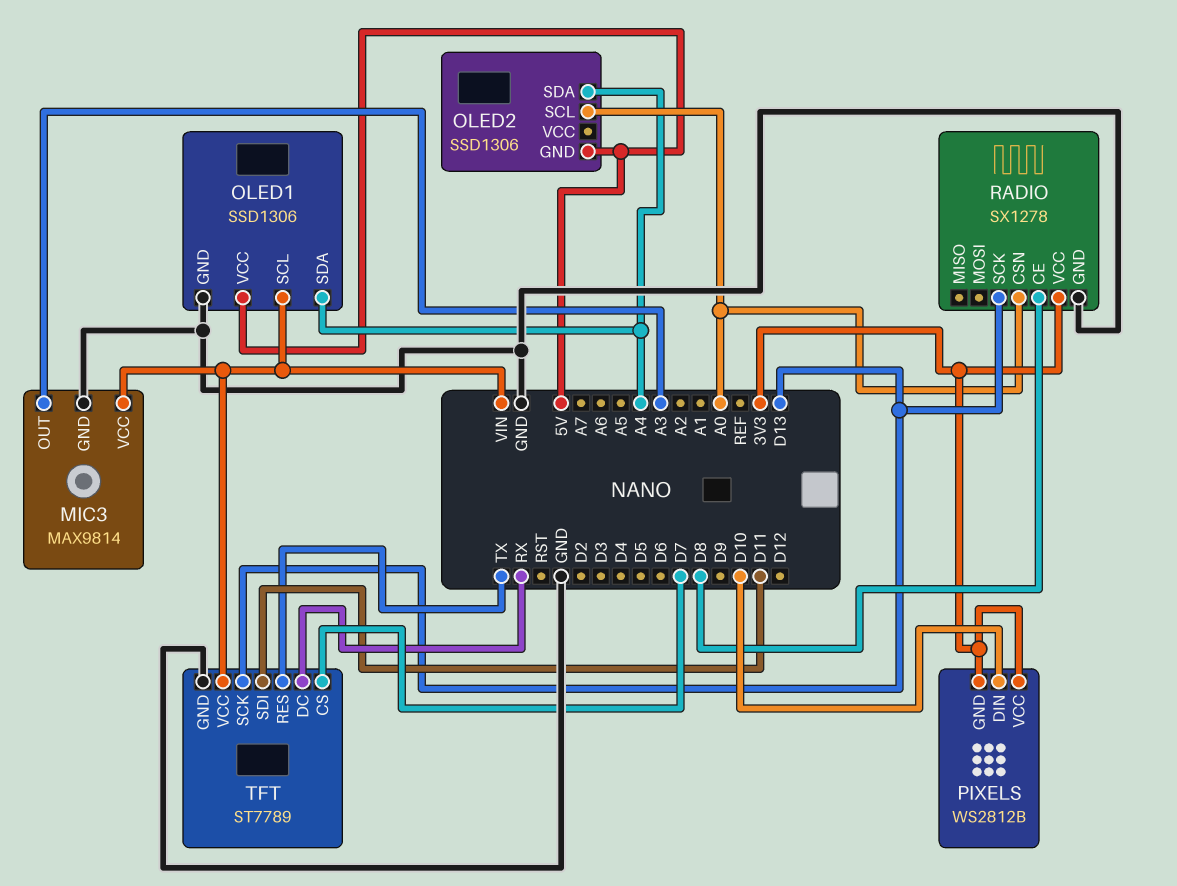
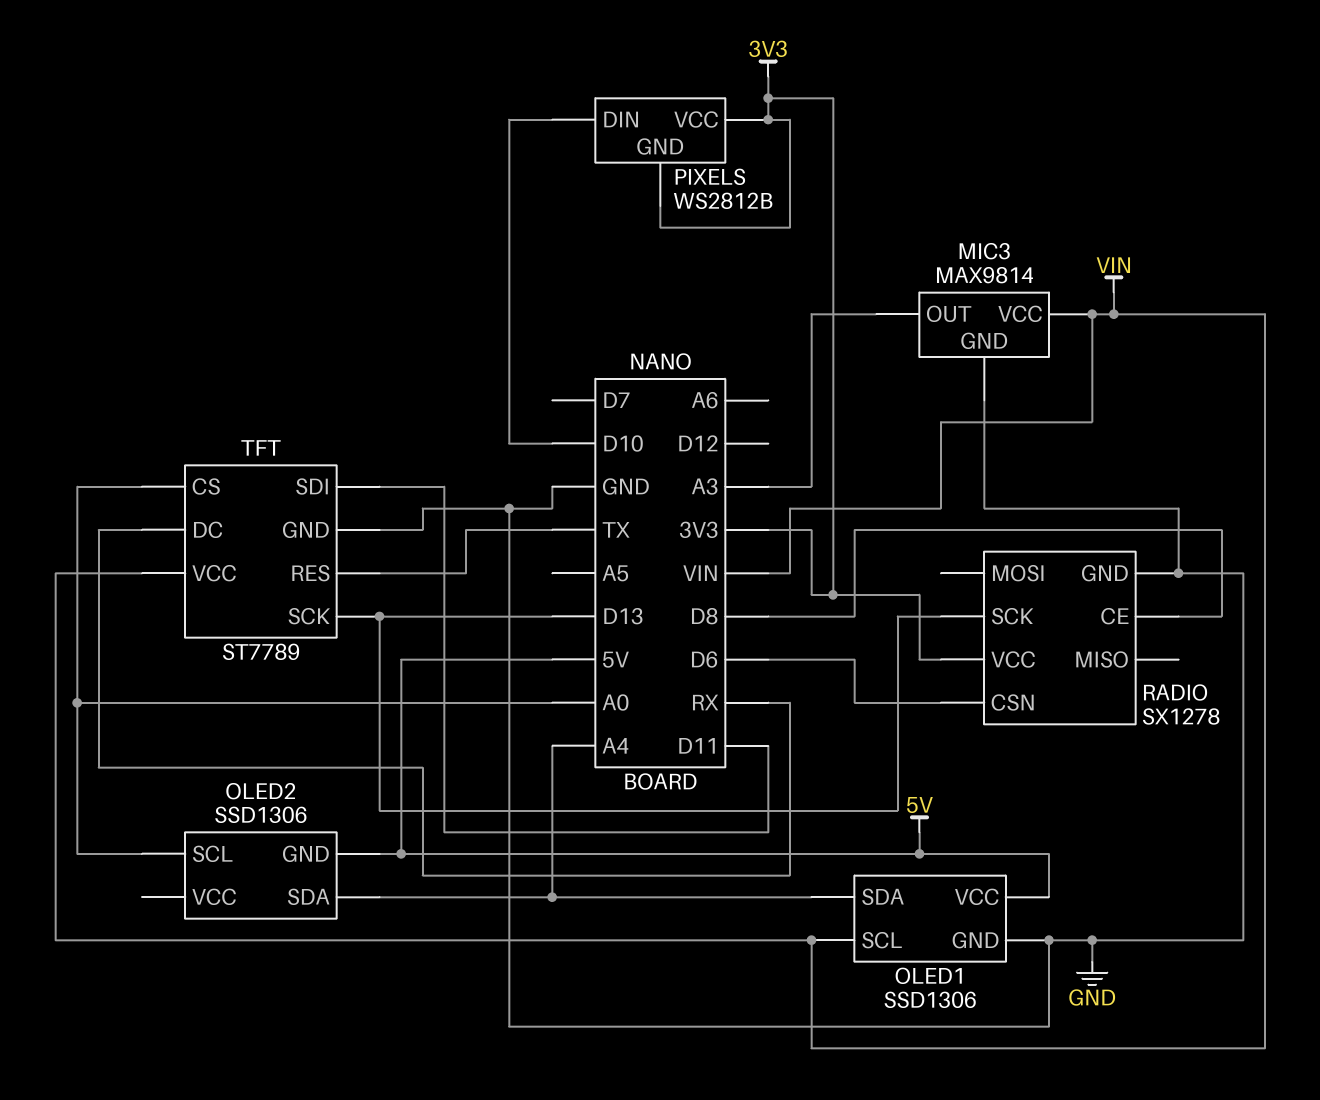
RADIO pin CSN: A0 -> D6
TFT pin CS: D7 -> A0

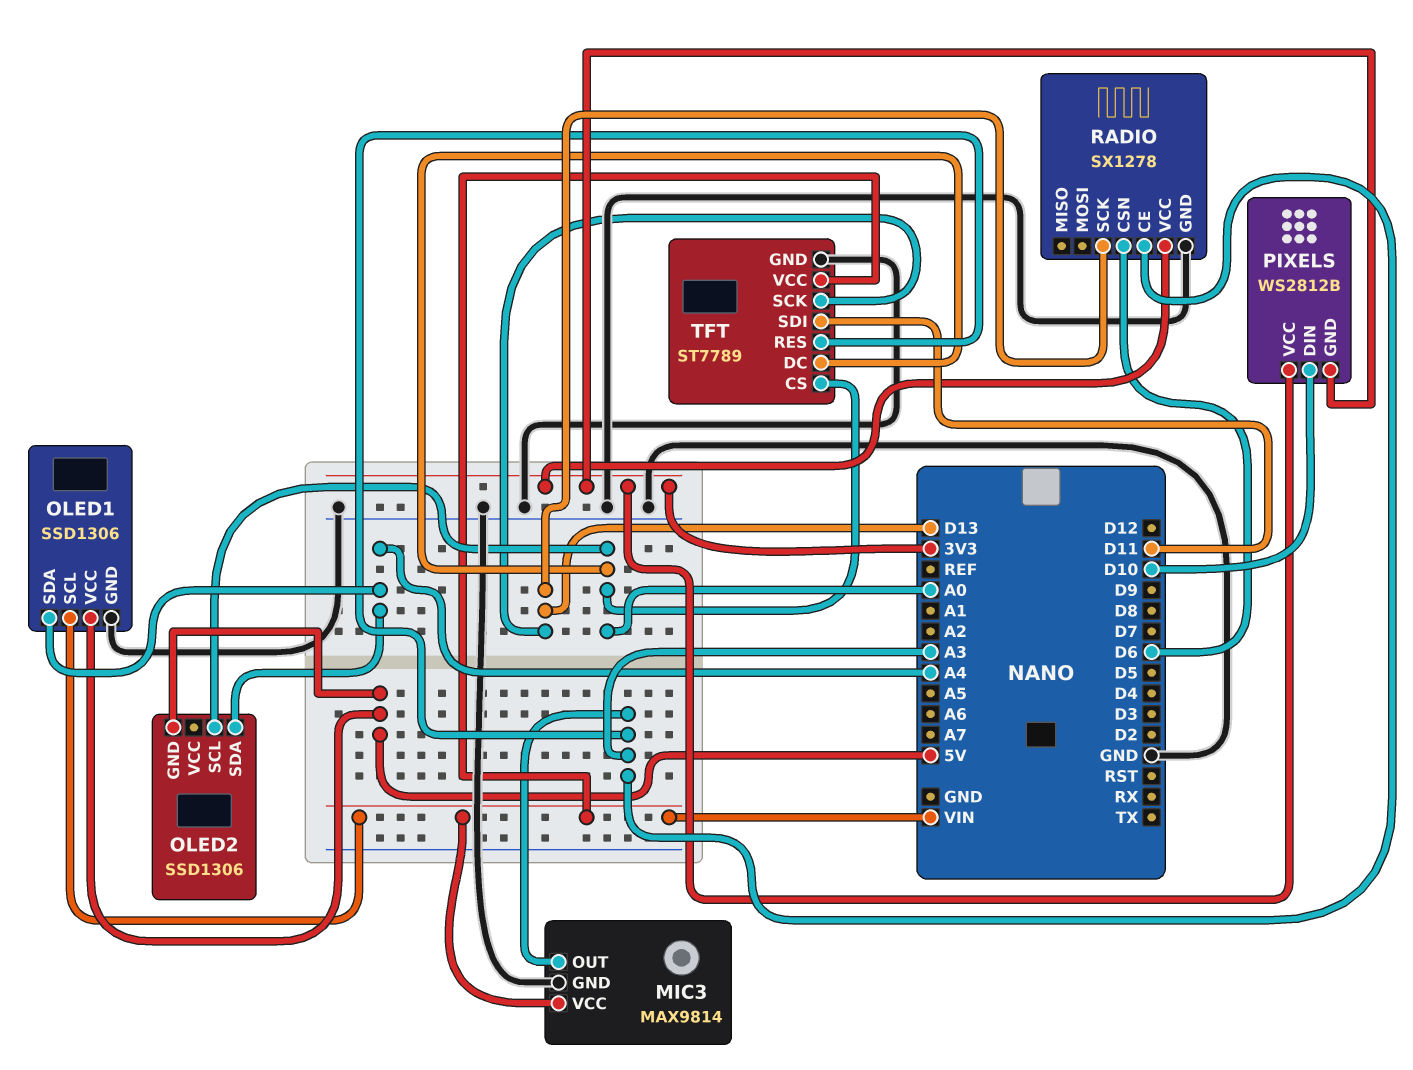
RADIO pin CE: D8 -> A3
TFT pin DC: RX -> A0
TFT pin RES: TX -> A3

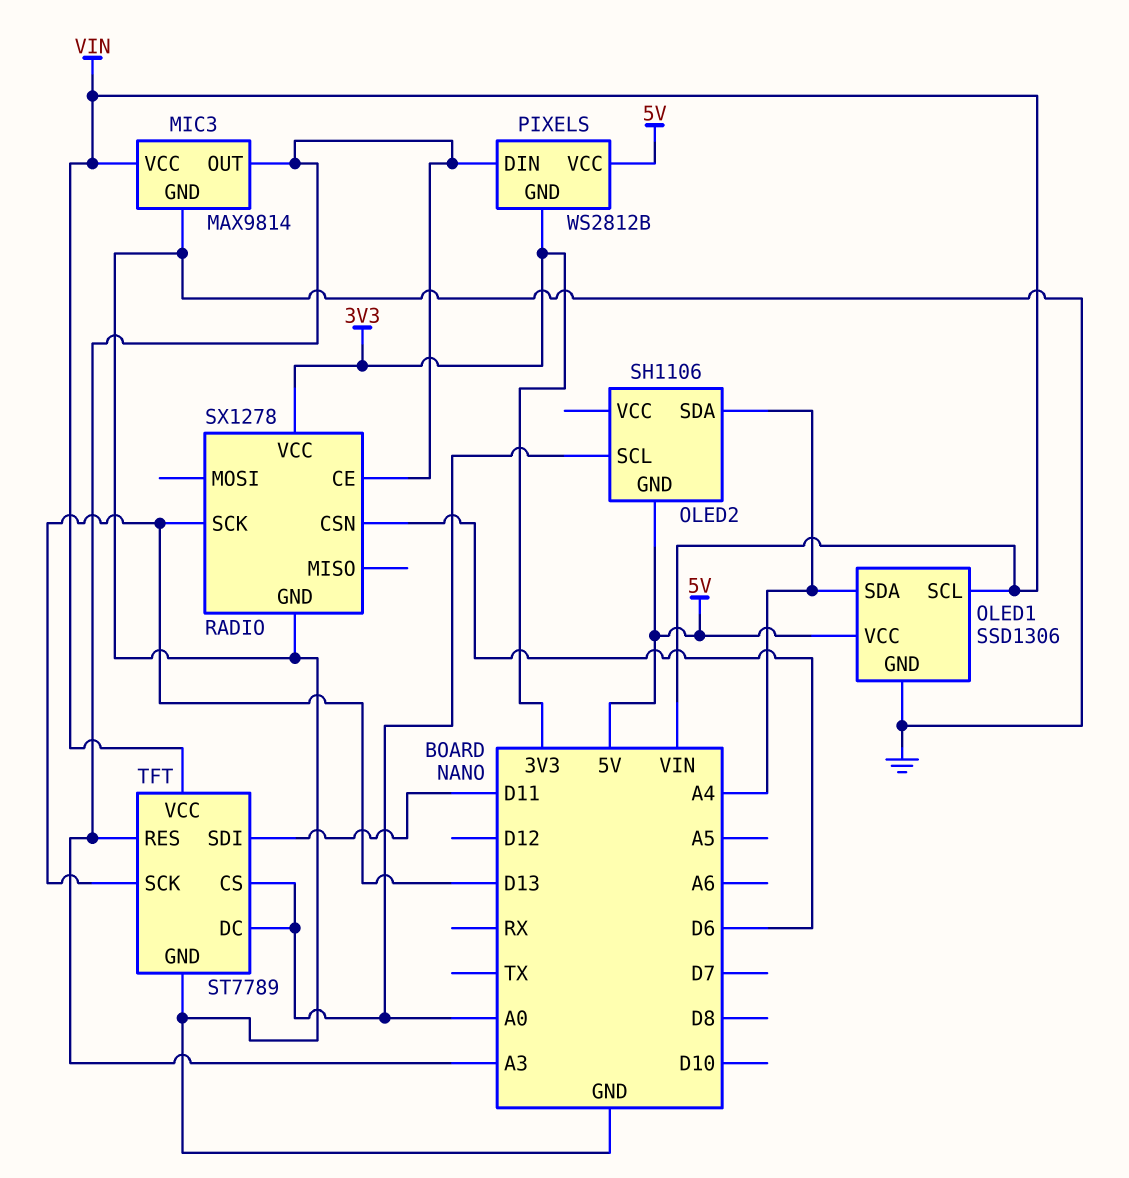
OLED2: SSD1306 -> SH1106
PIXELS pin DIN: D10 -> A3
PIXELS pin VCC: 3V3 -> 5V

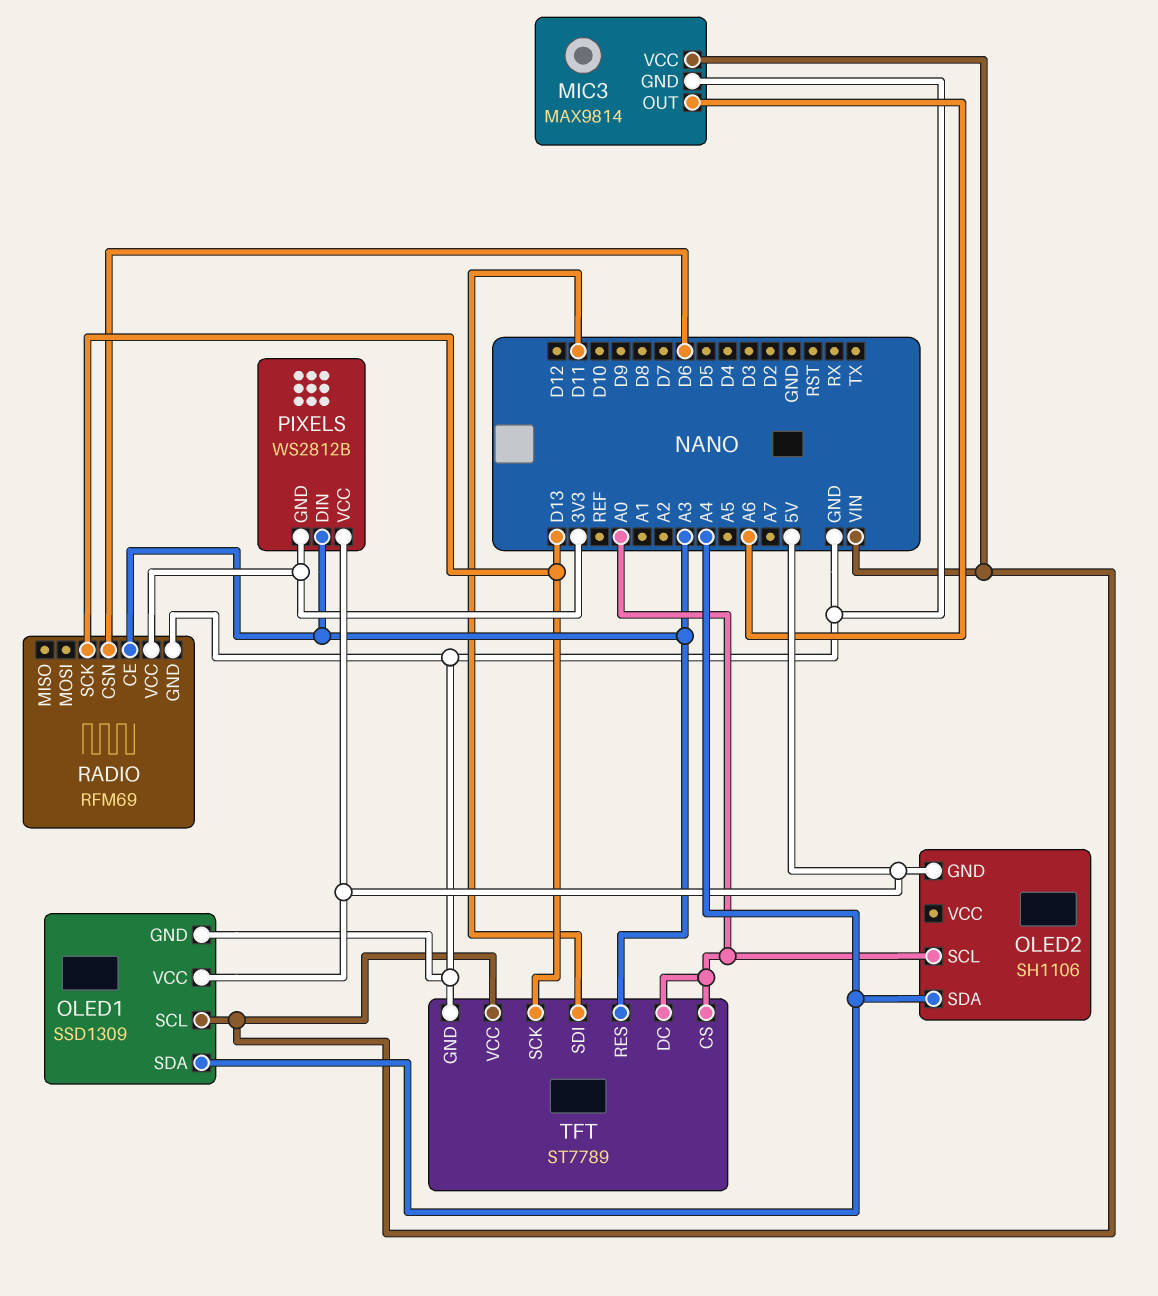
MIC3 pin OUT: A3 -> A6
OLED1: SSD1306 -> SSD1309
RADIO: SX1278 -> RFM69

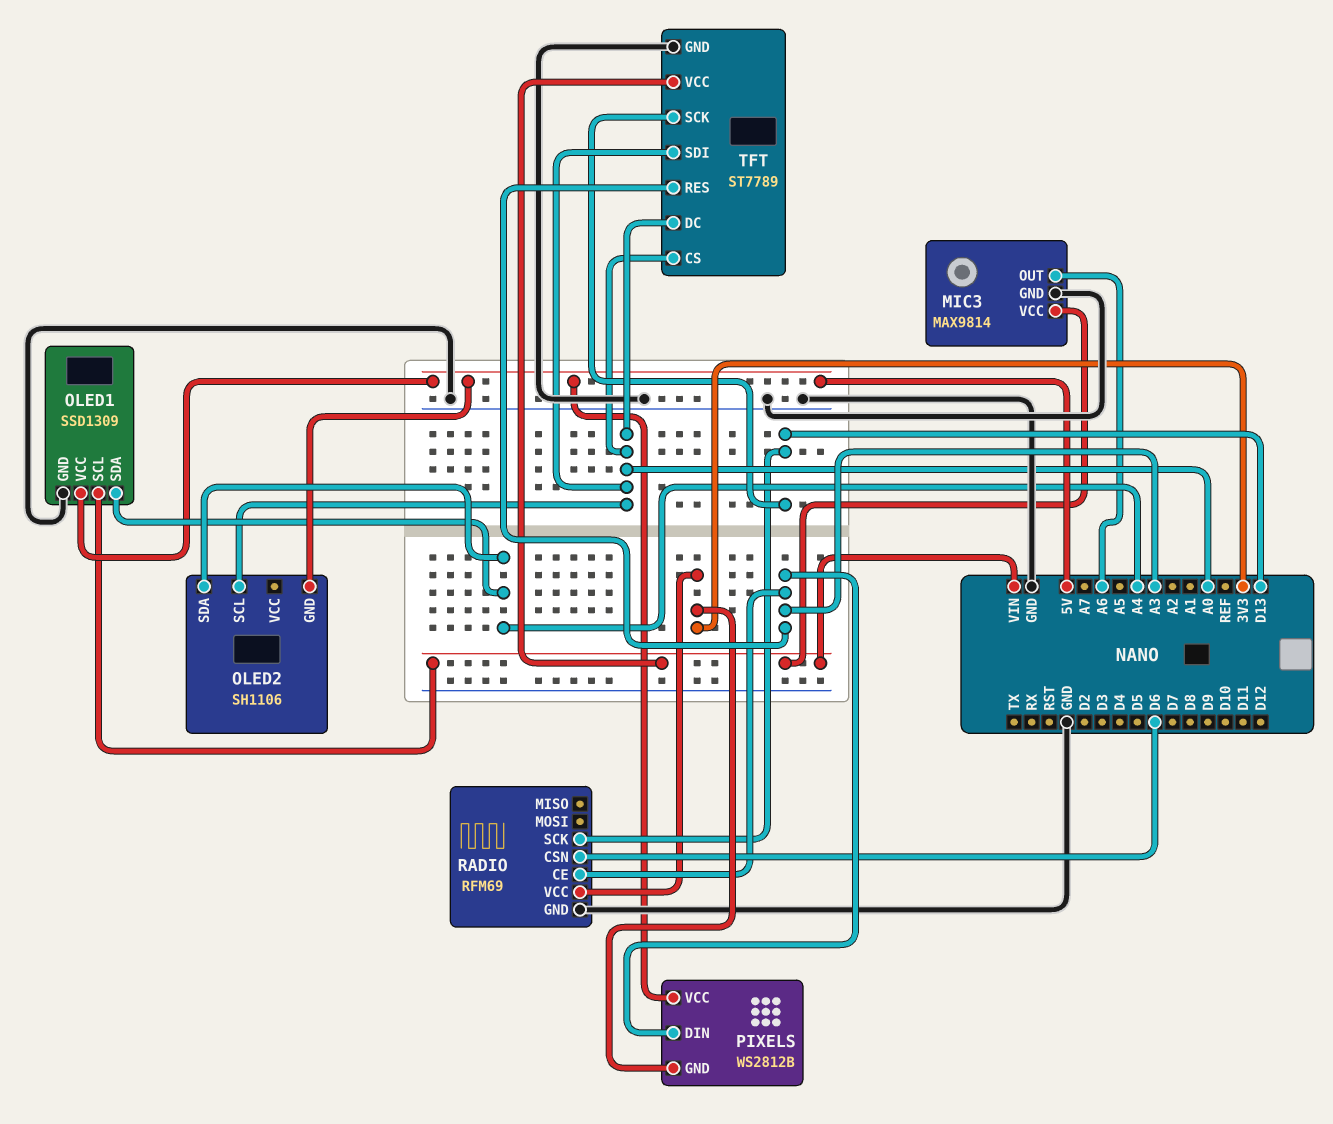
TFT pin SDI: D11 -> A0

